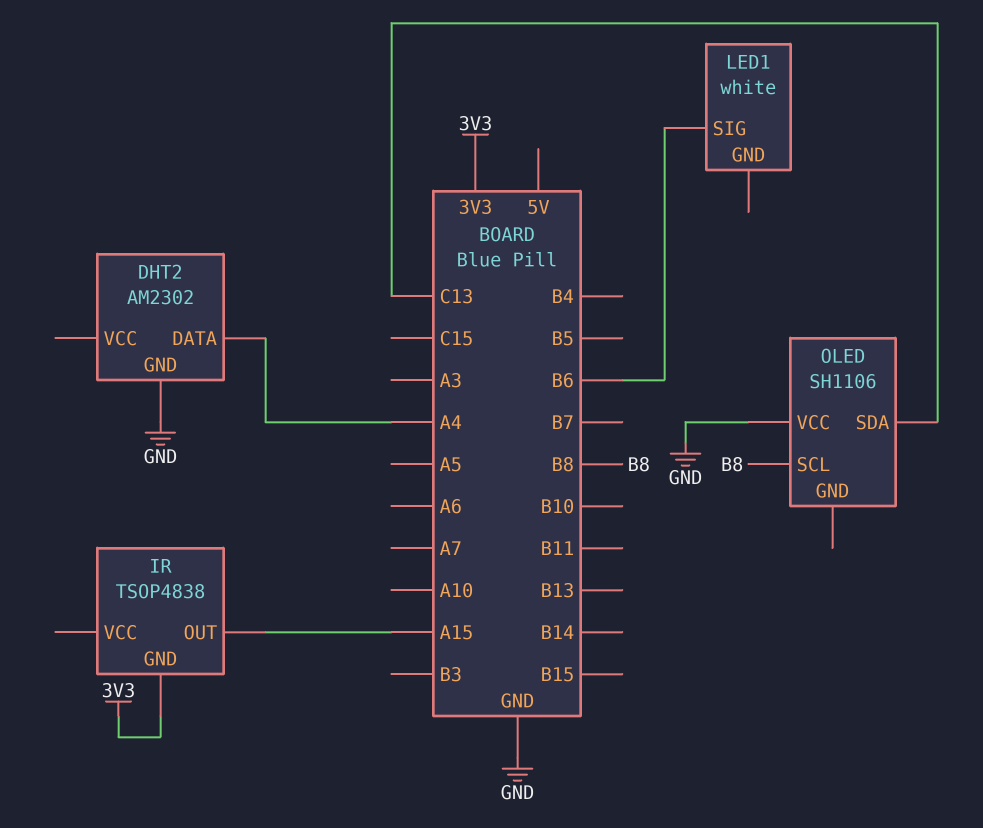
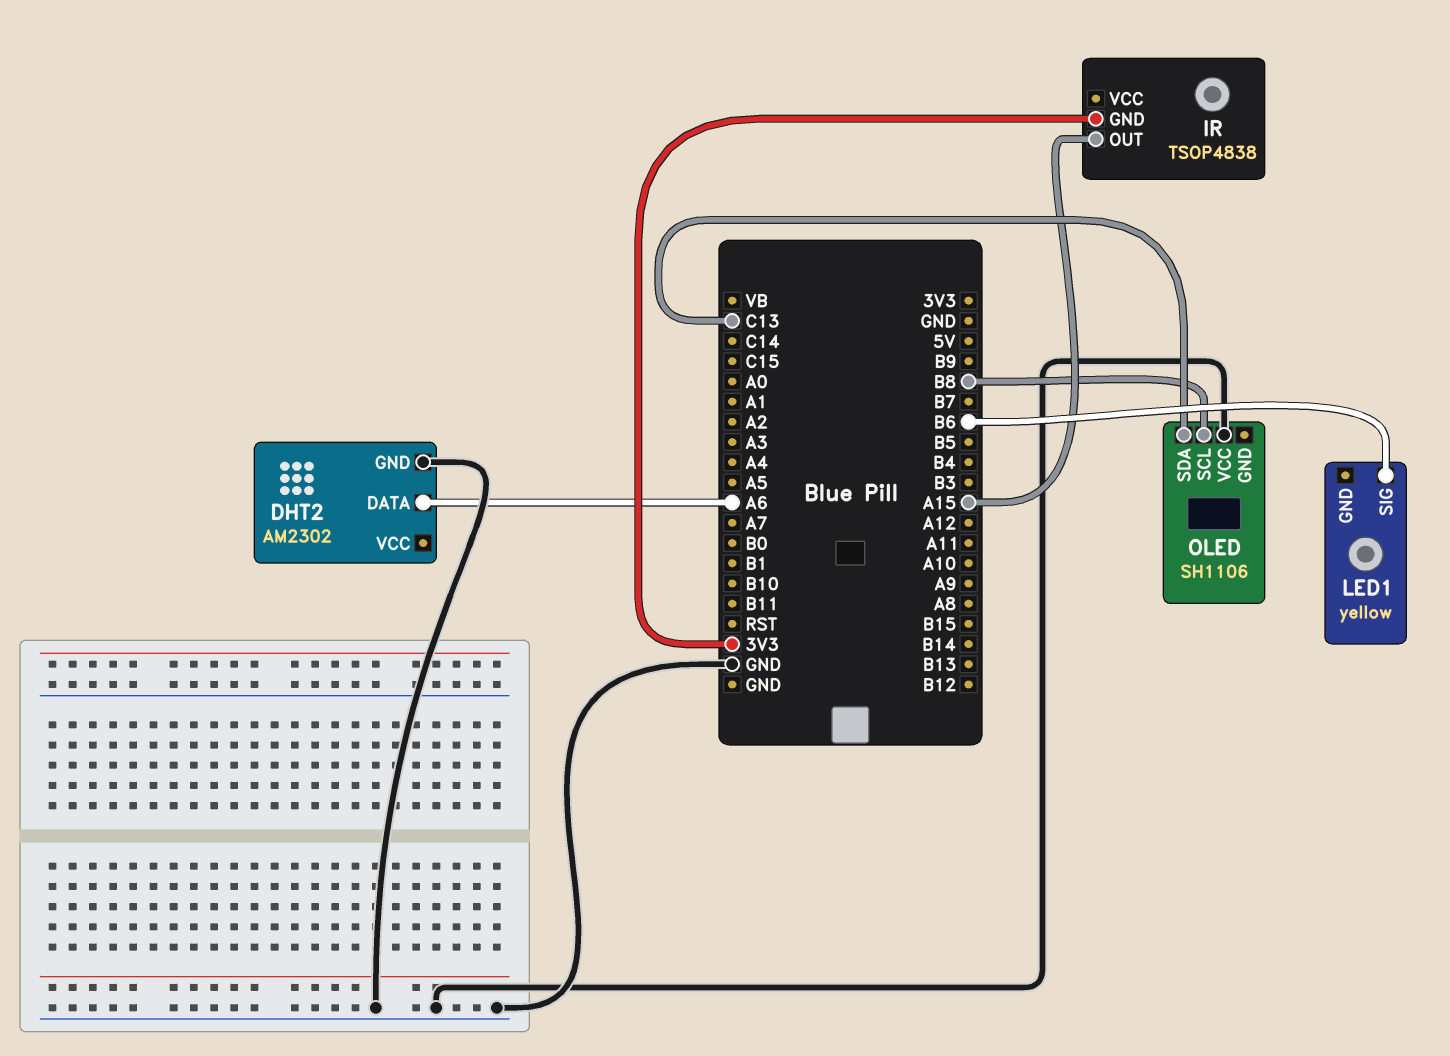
DHT2 pin DATA: A4 -> A6
LED1: white -> yellow

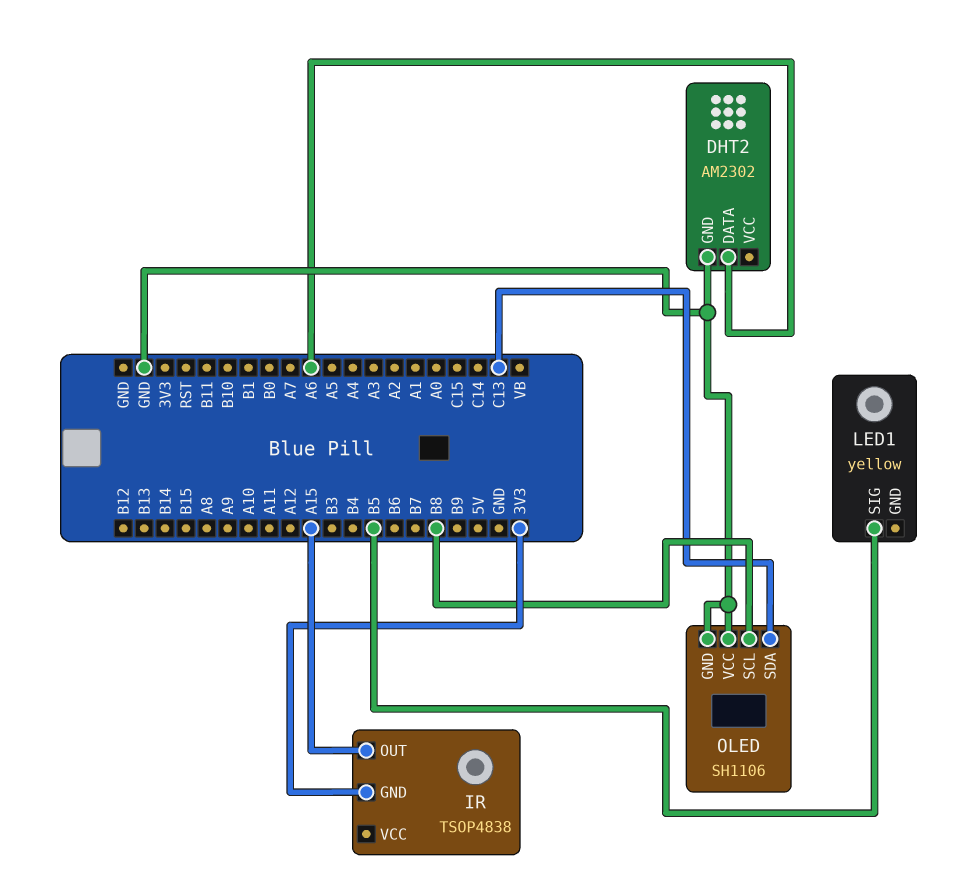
LED1 pin SIG: B6 -> B5
OLED pin GND: none -> GND

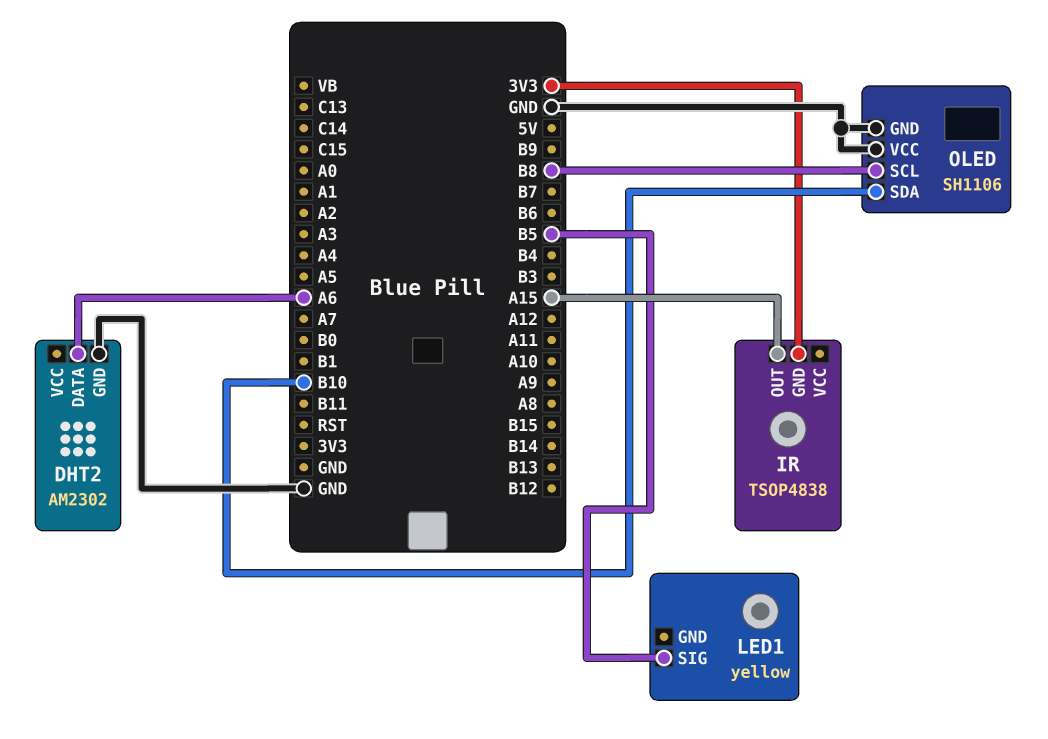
OLED pin SDA: C13 -> B10

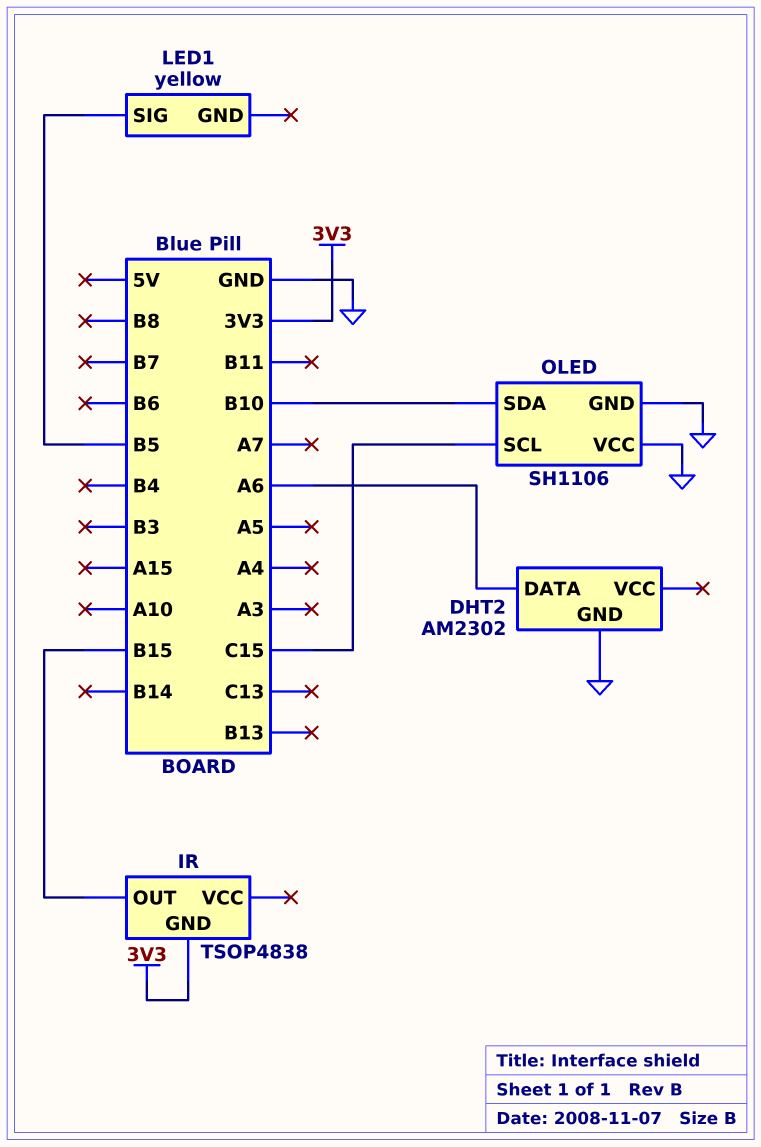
IR pin OUT: A15 -> B15
OLED pin SCL: B8 -> C15

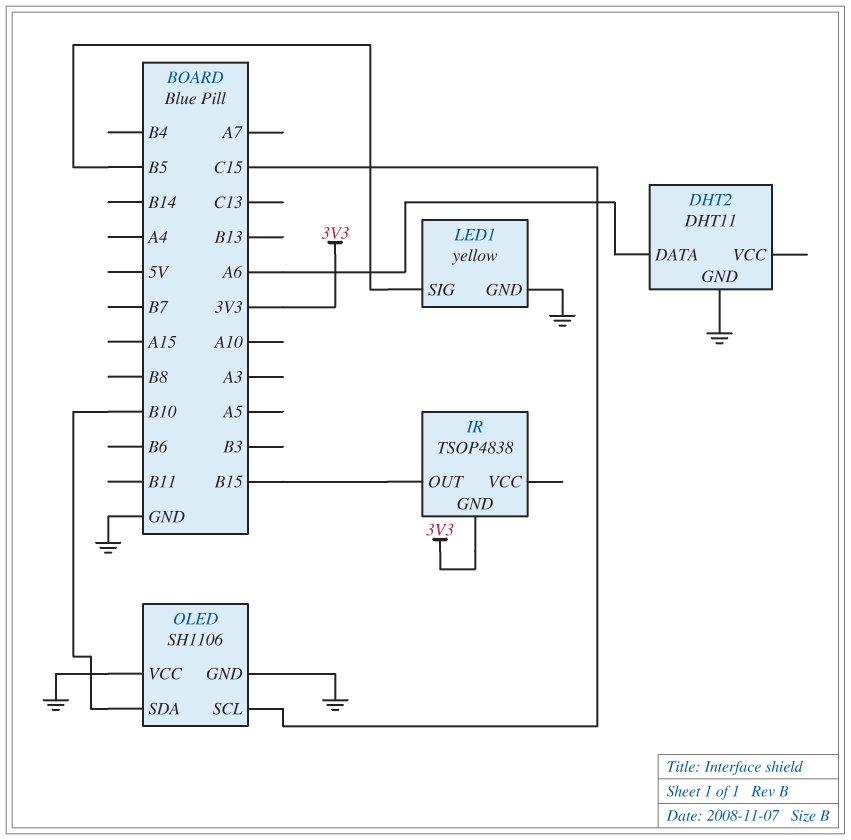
DHT2: AM2302 -> DHT11
LED1 pin GND: none -> GND

